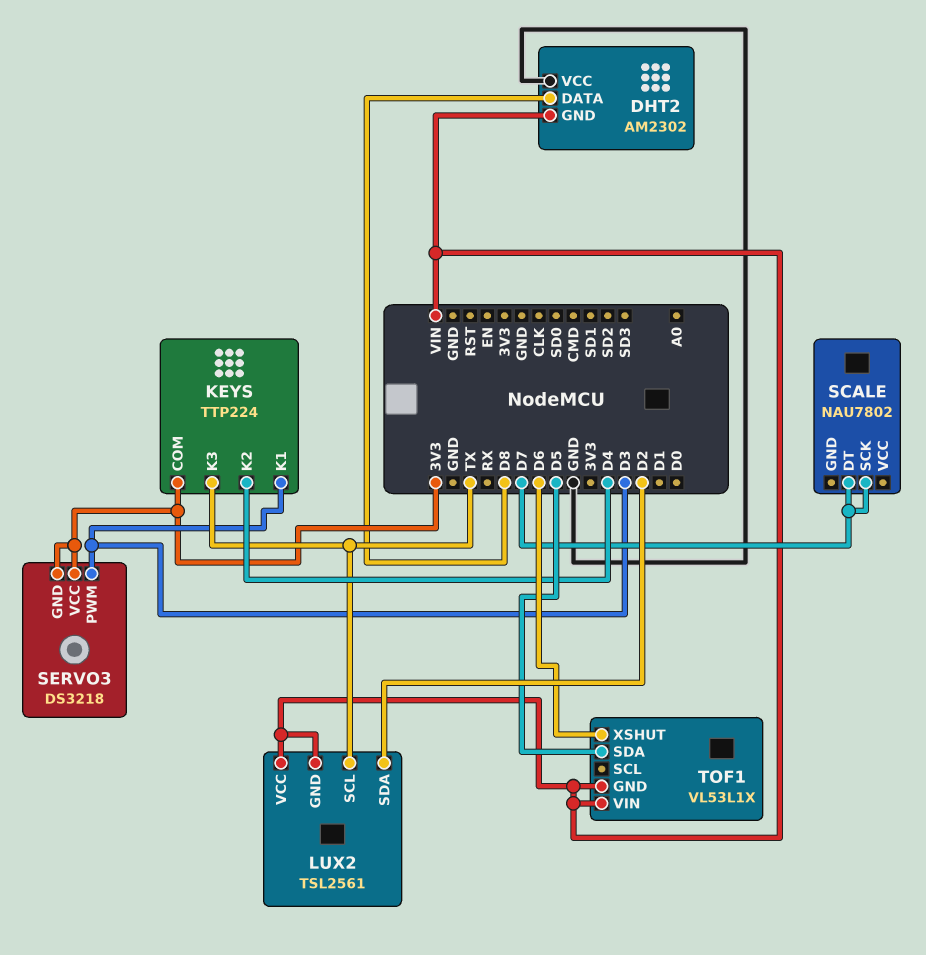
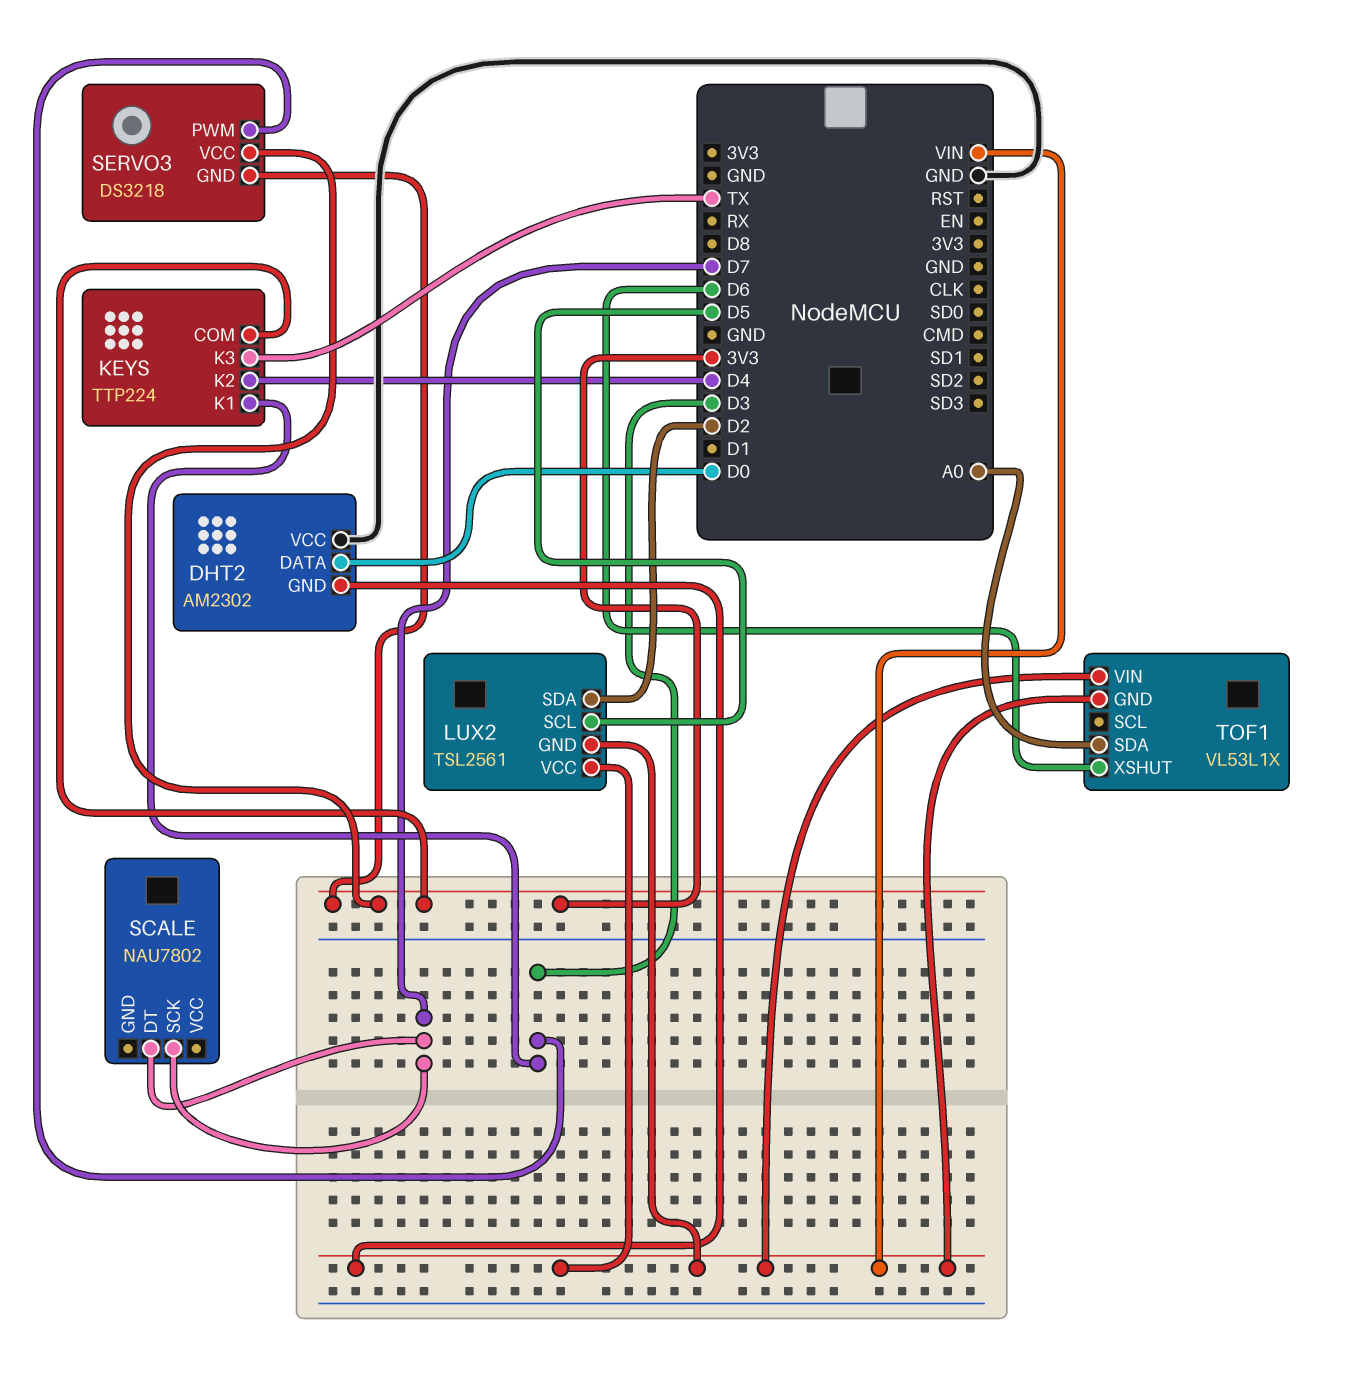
DHT2 pin DATA: D8 -> D0
LUX2 pin SCL: TX -> D5
TOF1 pin SDA: D5 -> A0

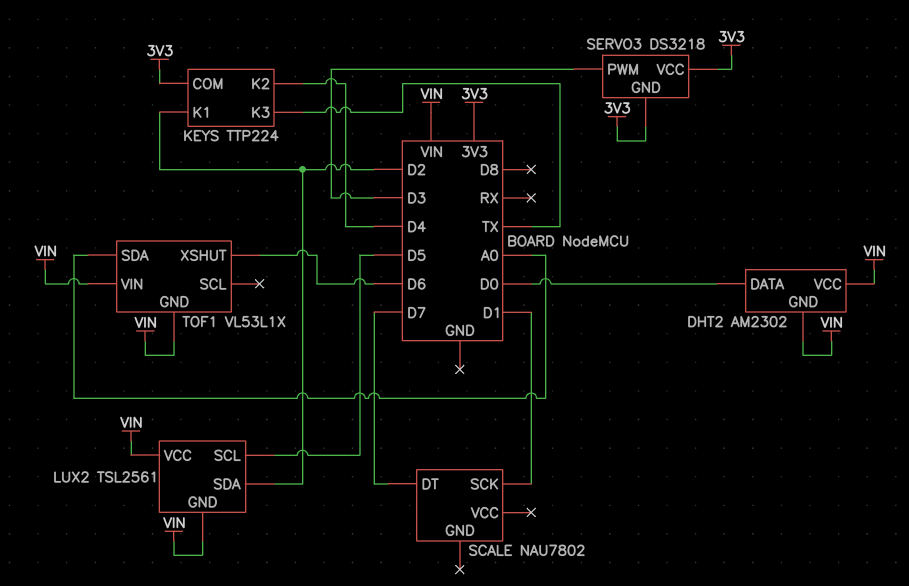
DHT2 pin VCC: GND -> VIN
KEYS pin K1: D3 -> D2
SCALE pin SCK: D7 -> D1

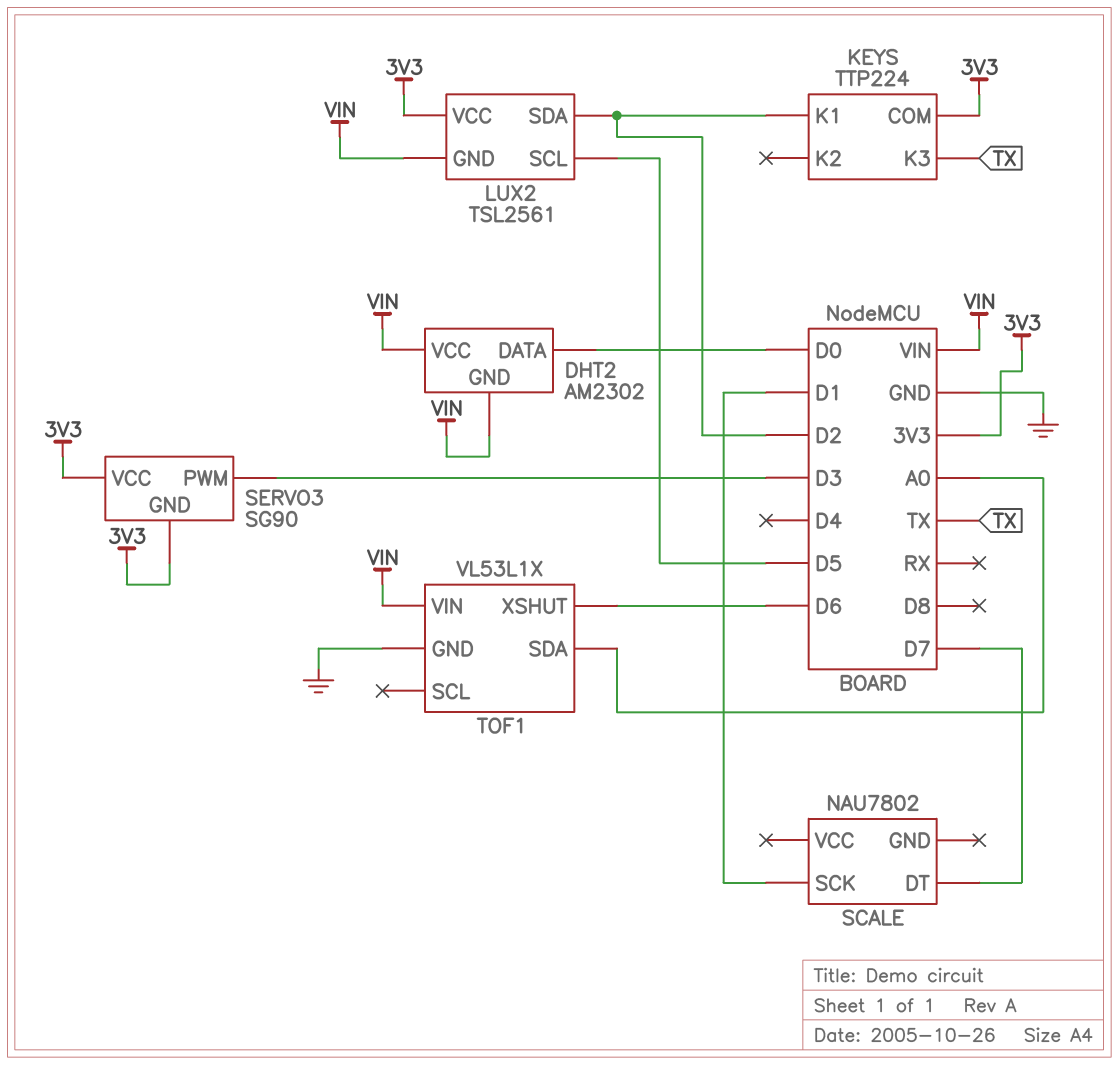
KEYS pin K2: D4 -> none
LUX2 pin VCC: VIN -> 3V3
SERVO3: DS3218 -> SG90
TOF1 pin GND: VIN -> GND

